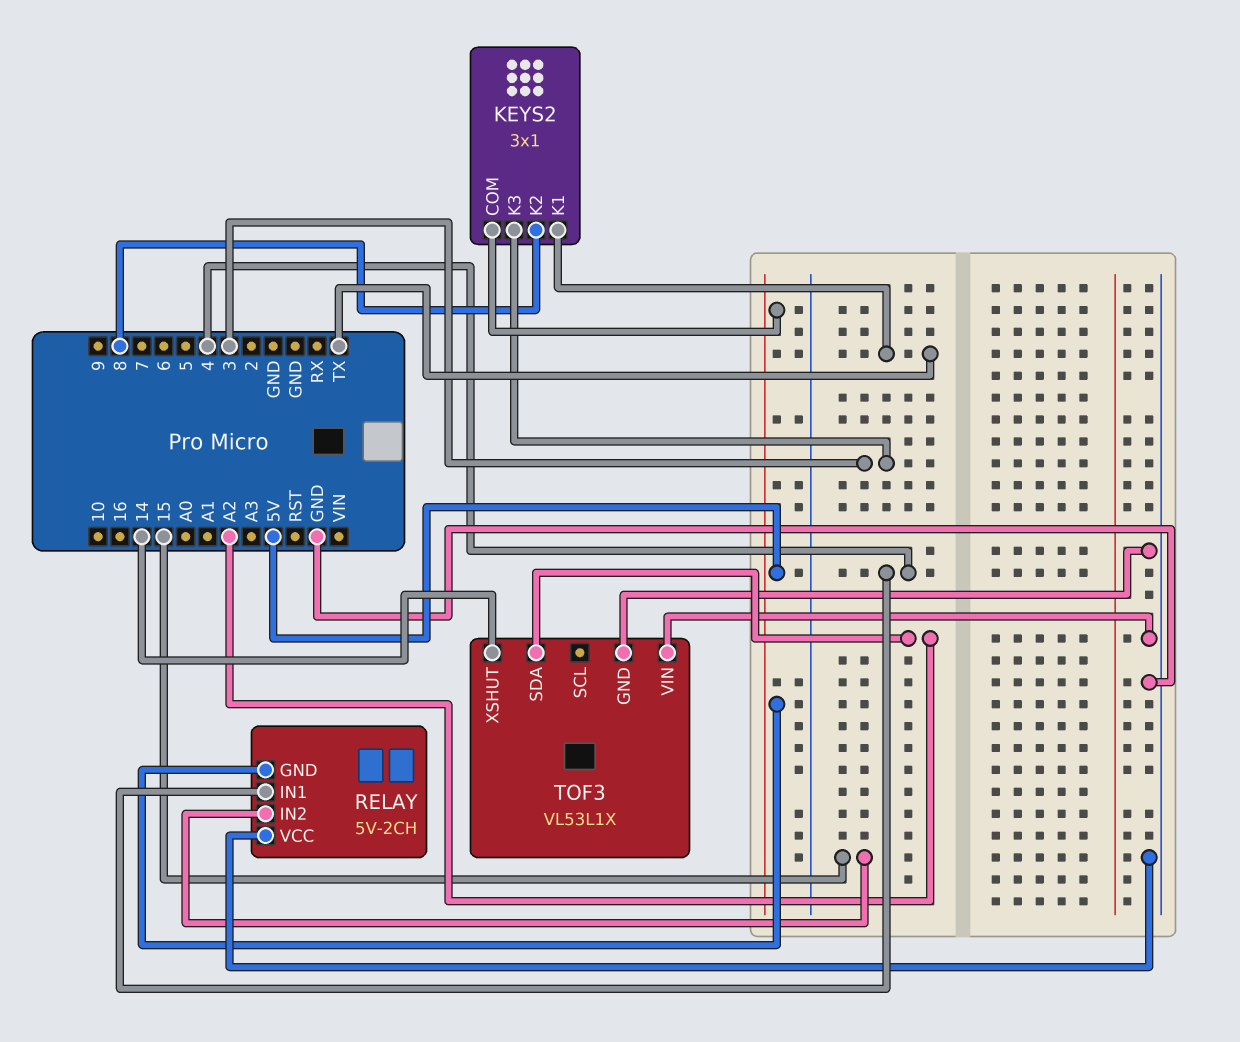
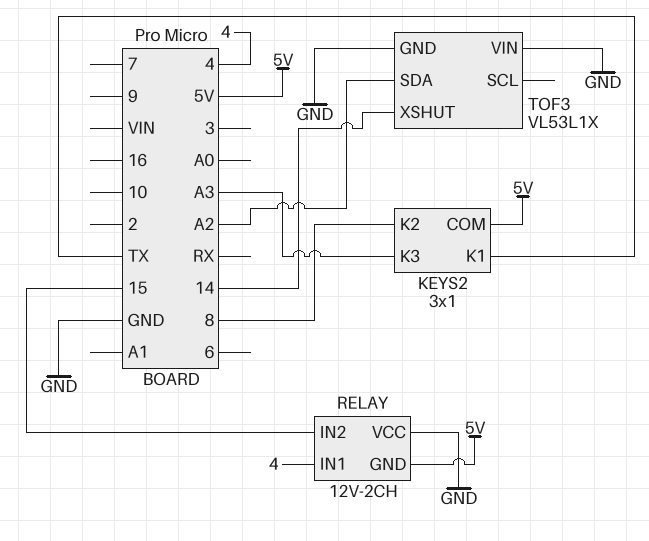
KEYS2 pin K3: 3 -> A3
RELAY: 5V-2CH -> 12V-2CH

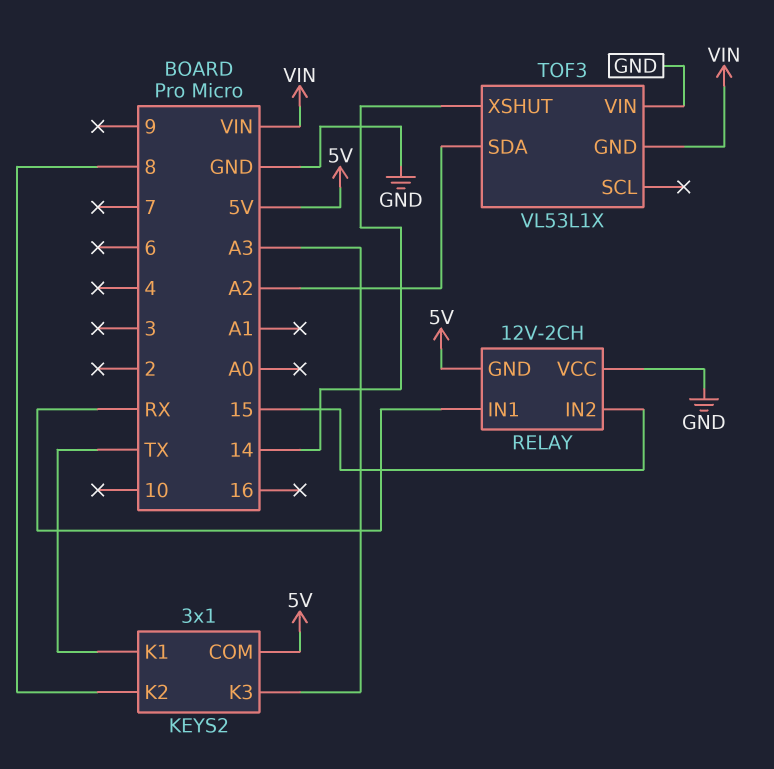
RELAY pin IN1: 4 -> RX
TOF3 pin GND: GND -> VIN

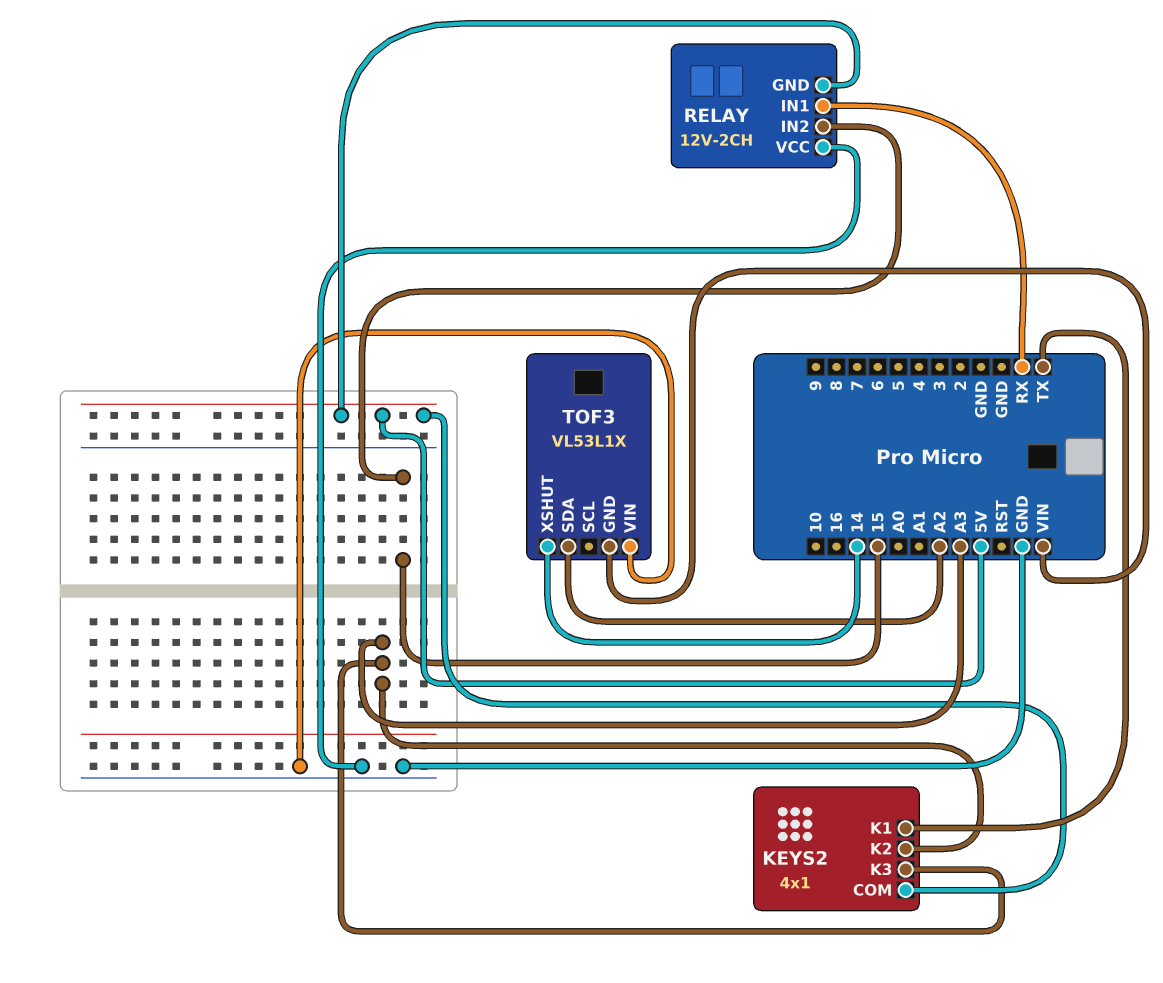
KEYS2: 3x1 -> 4x1
KEYS2 pin K2: 8 -> A3

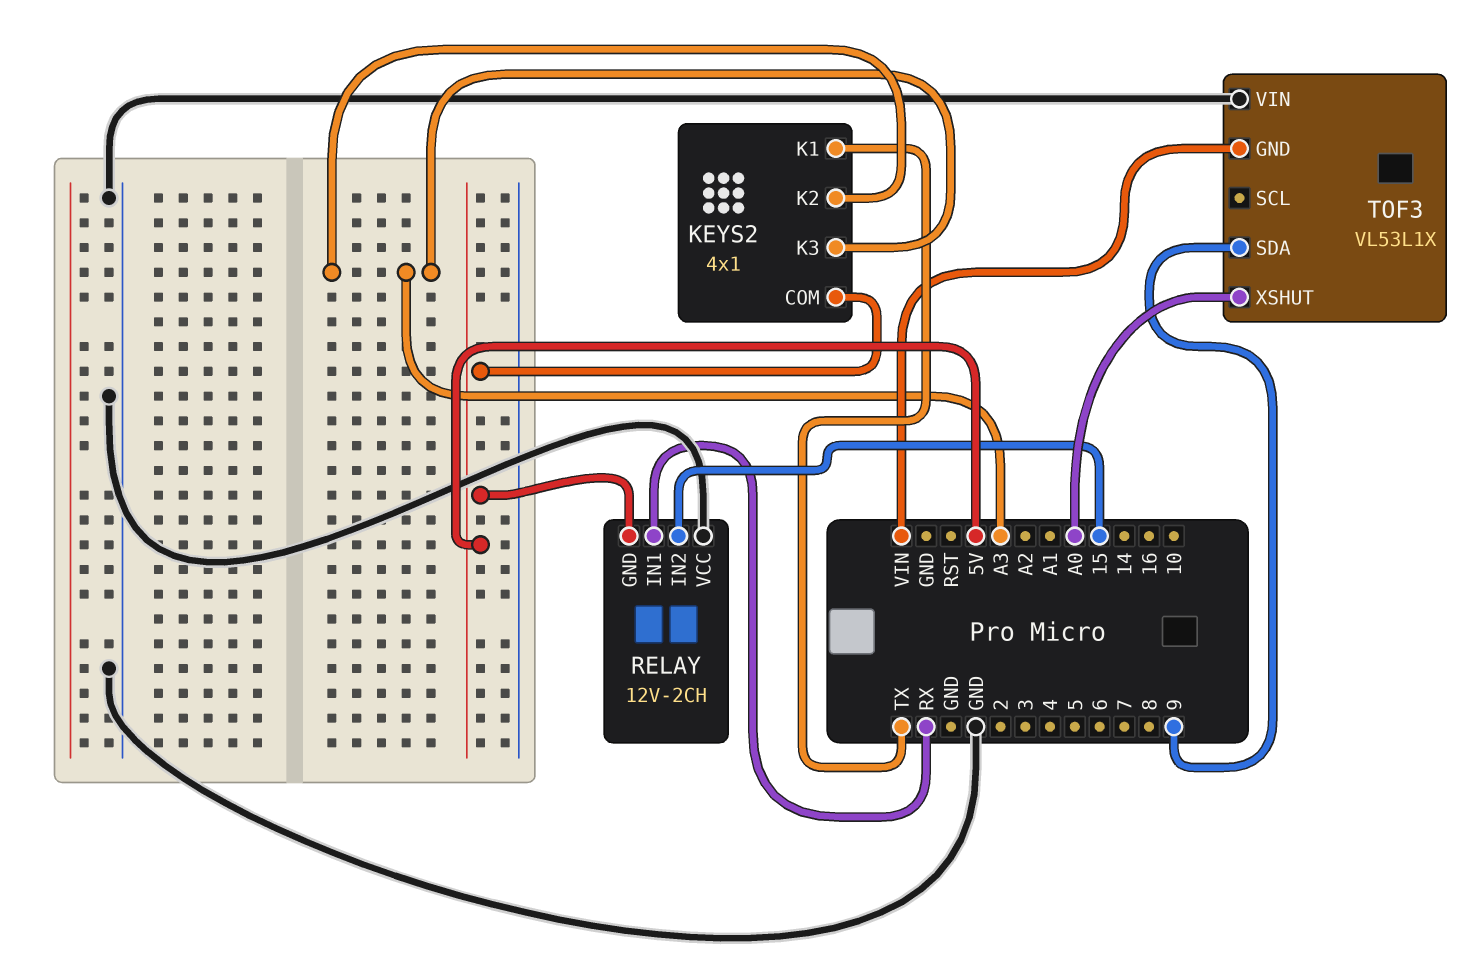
TOF3 pin SDA: A2 -> 9
TOF3 pin XSHUT: 14 -> A0

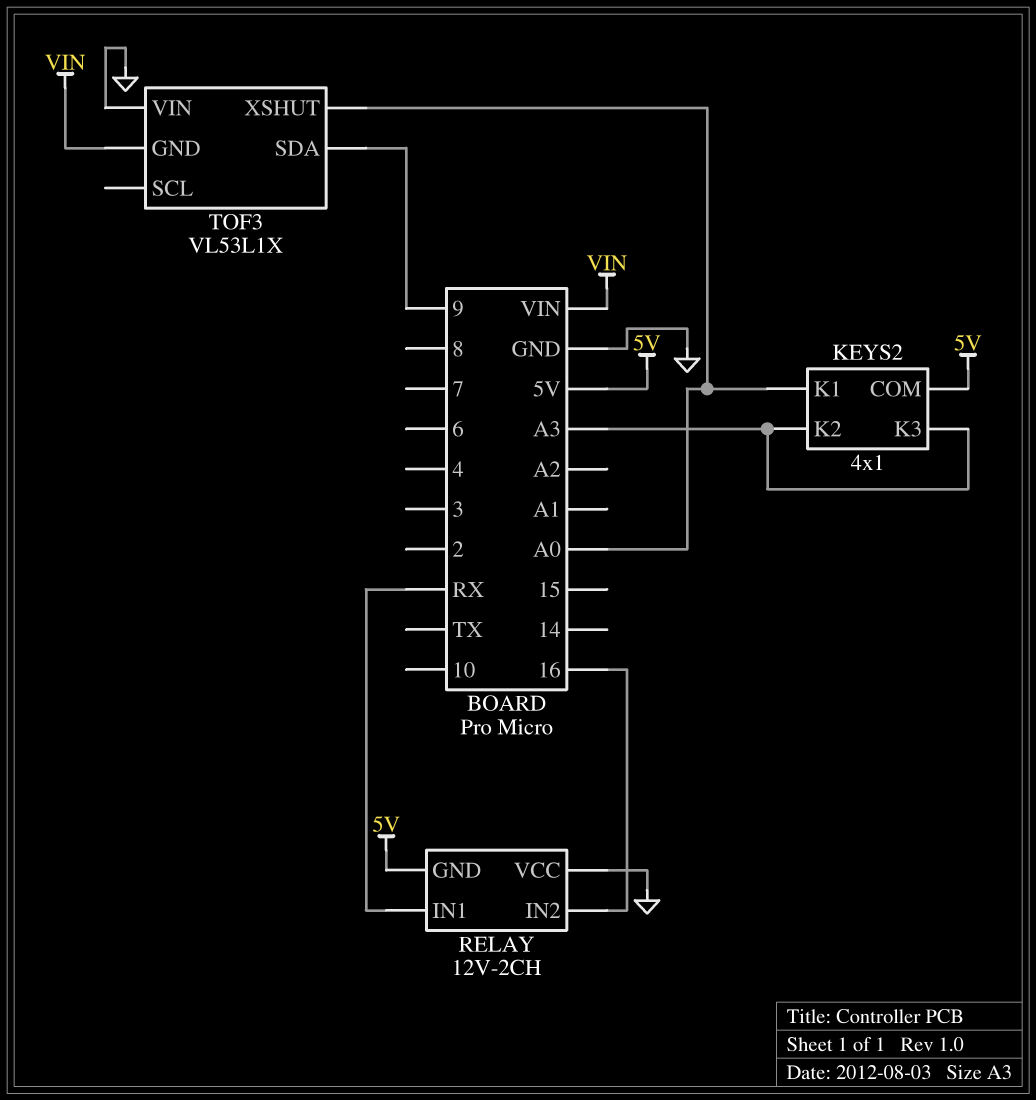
KEYS2 pin K1: TX -> A0
RELAY pin IN2: 15 -> 16

